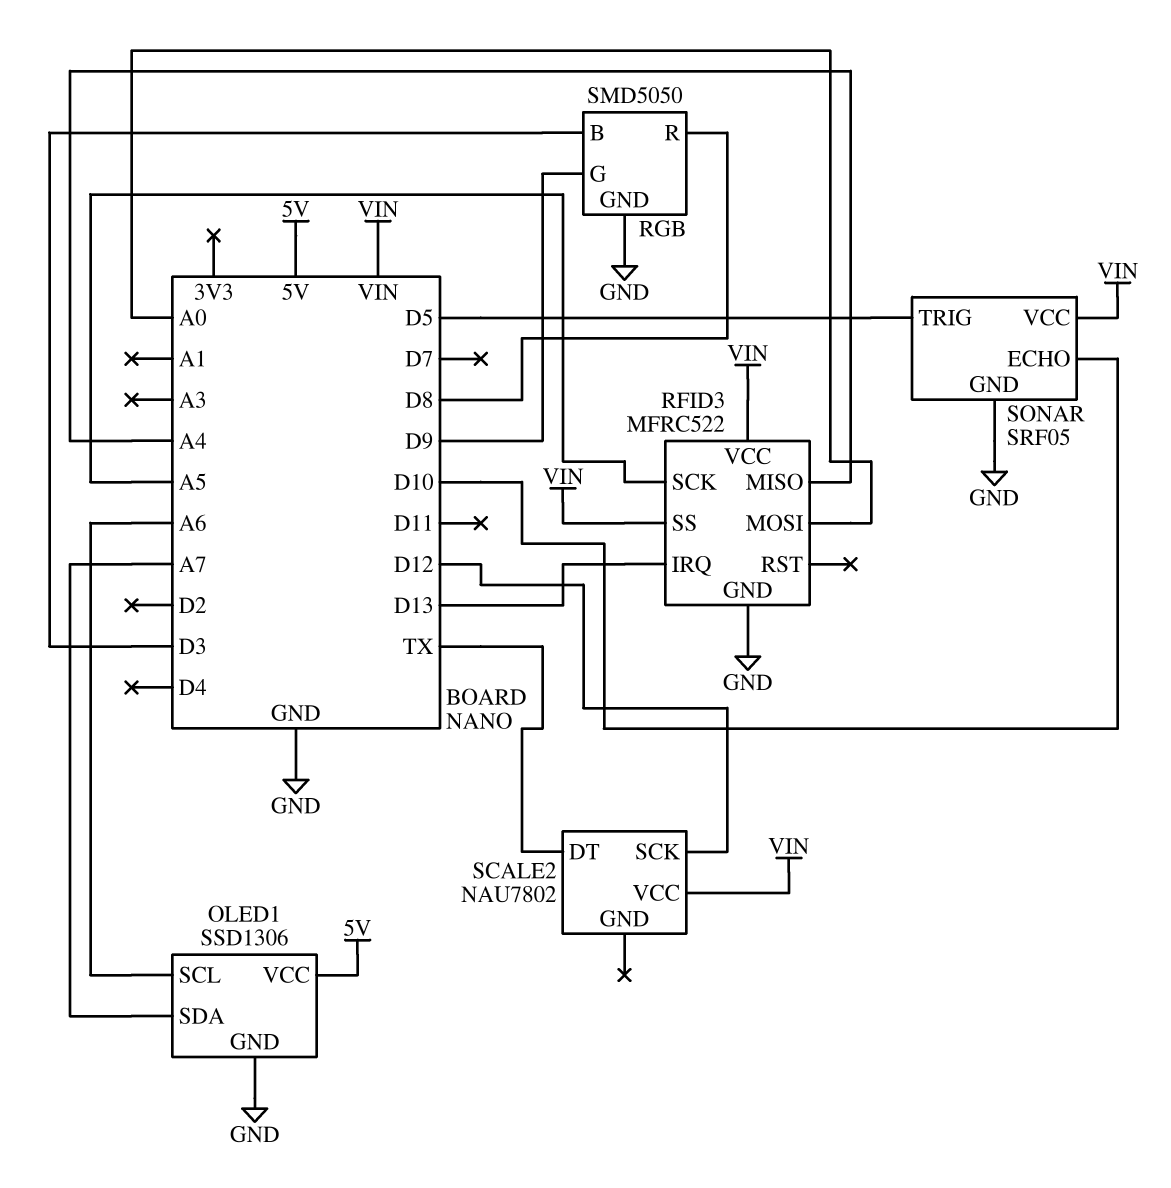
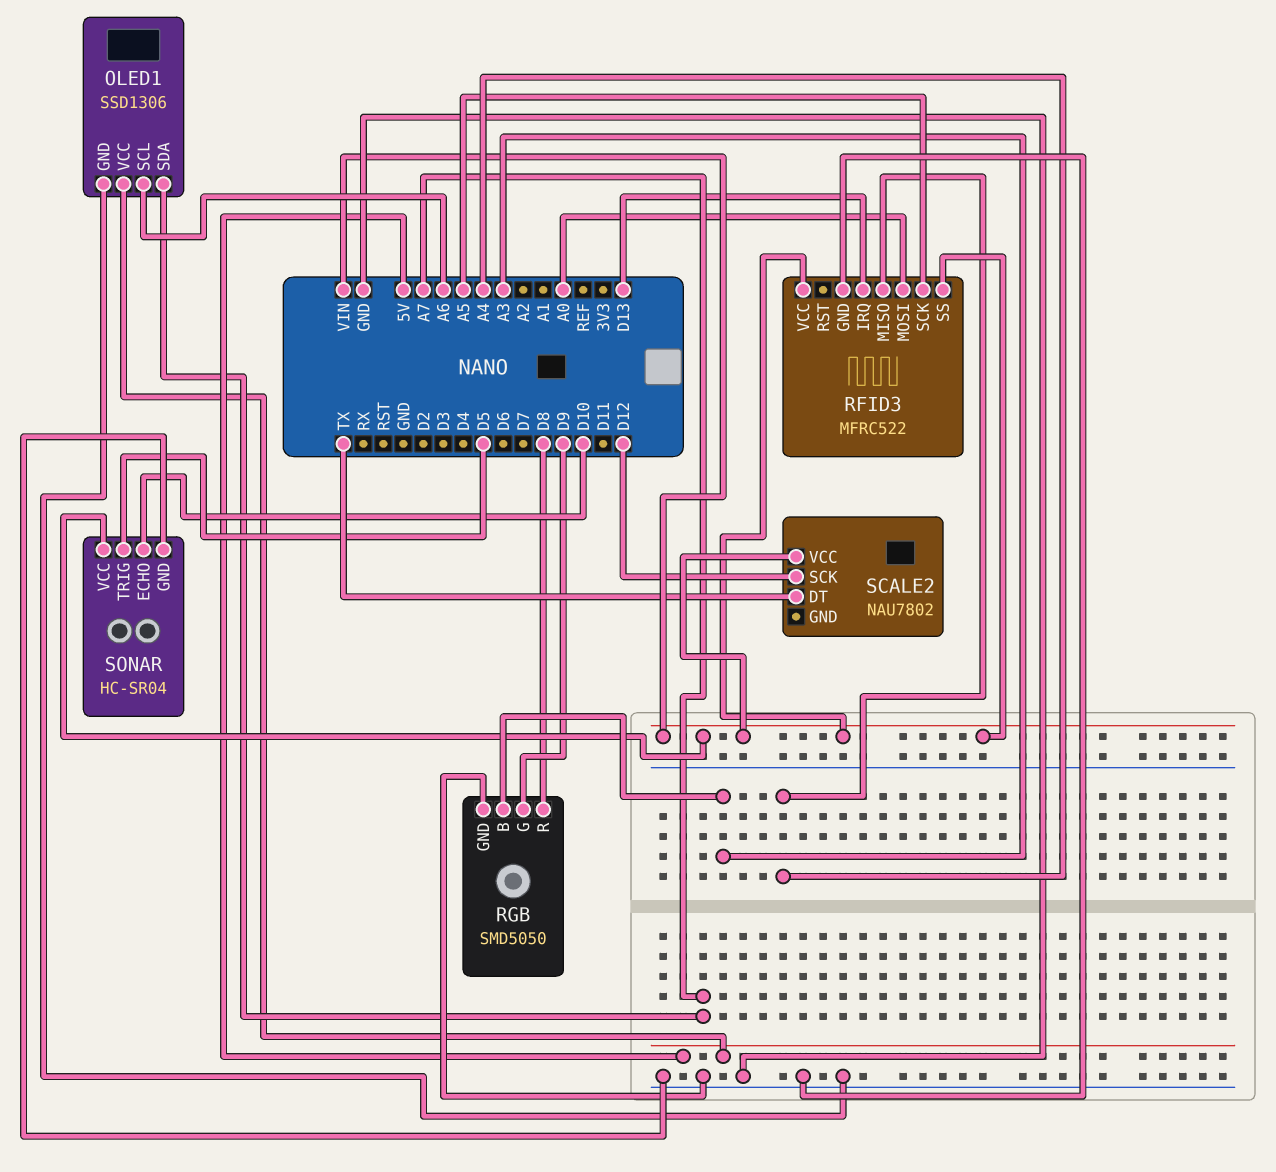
RGB pin B: D3 -> A3
SONAR: SRF05 -> HC-SR04

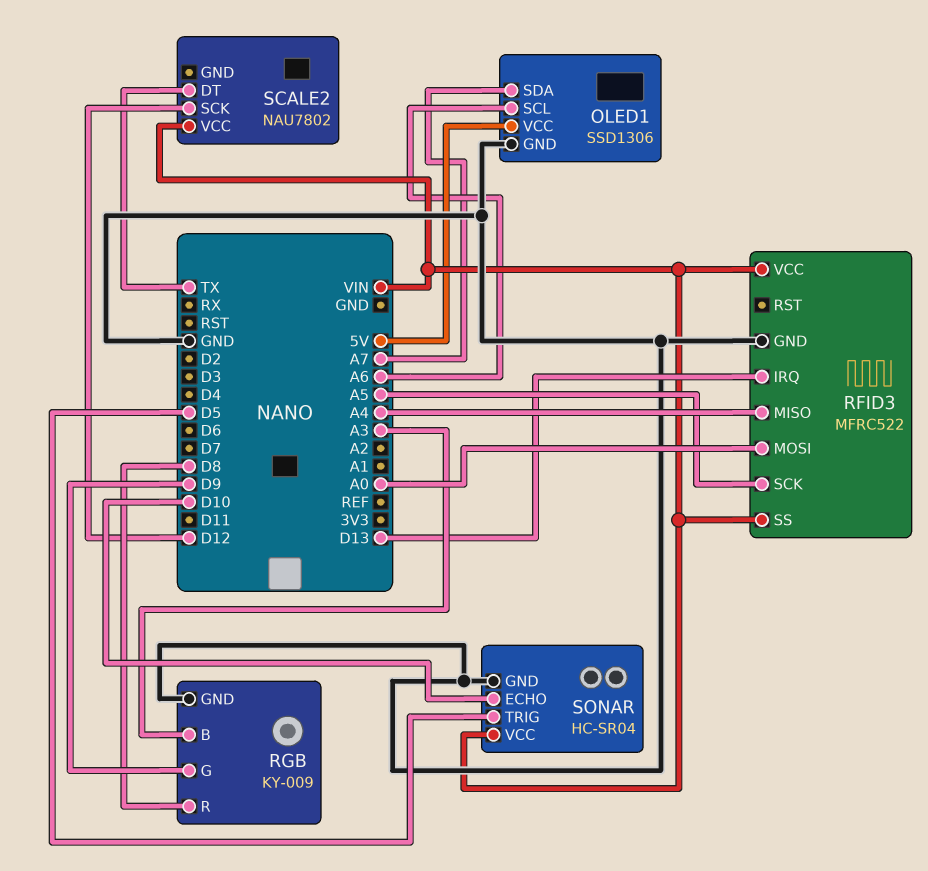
RGB: SMD5050 -> KY-009

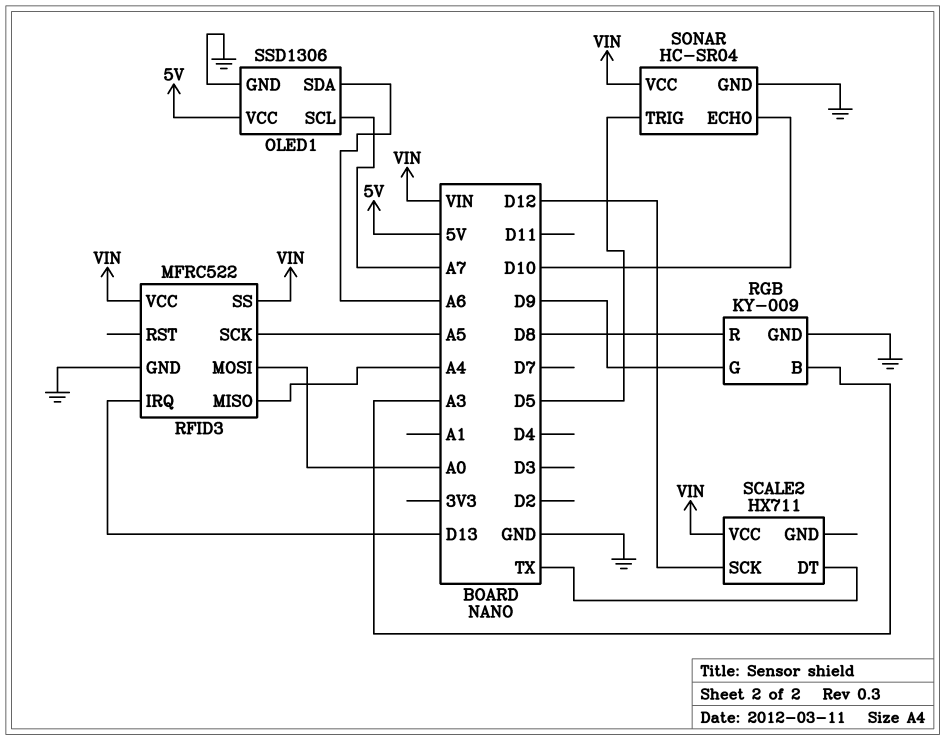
OLED1 pin SCL: A6 -> A7
OLED1 pin SDA: A7 -> A6
SCALE2: NAU7802 -> HX711

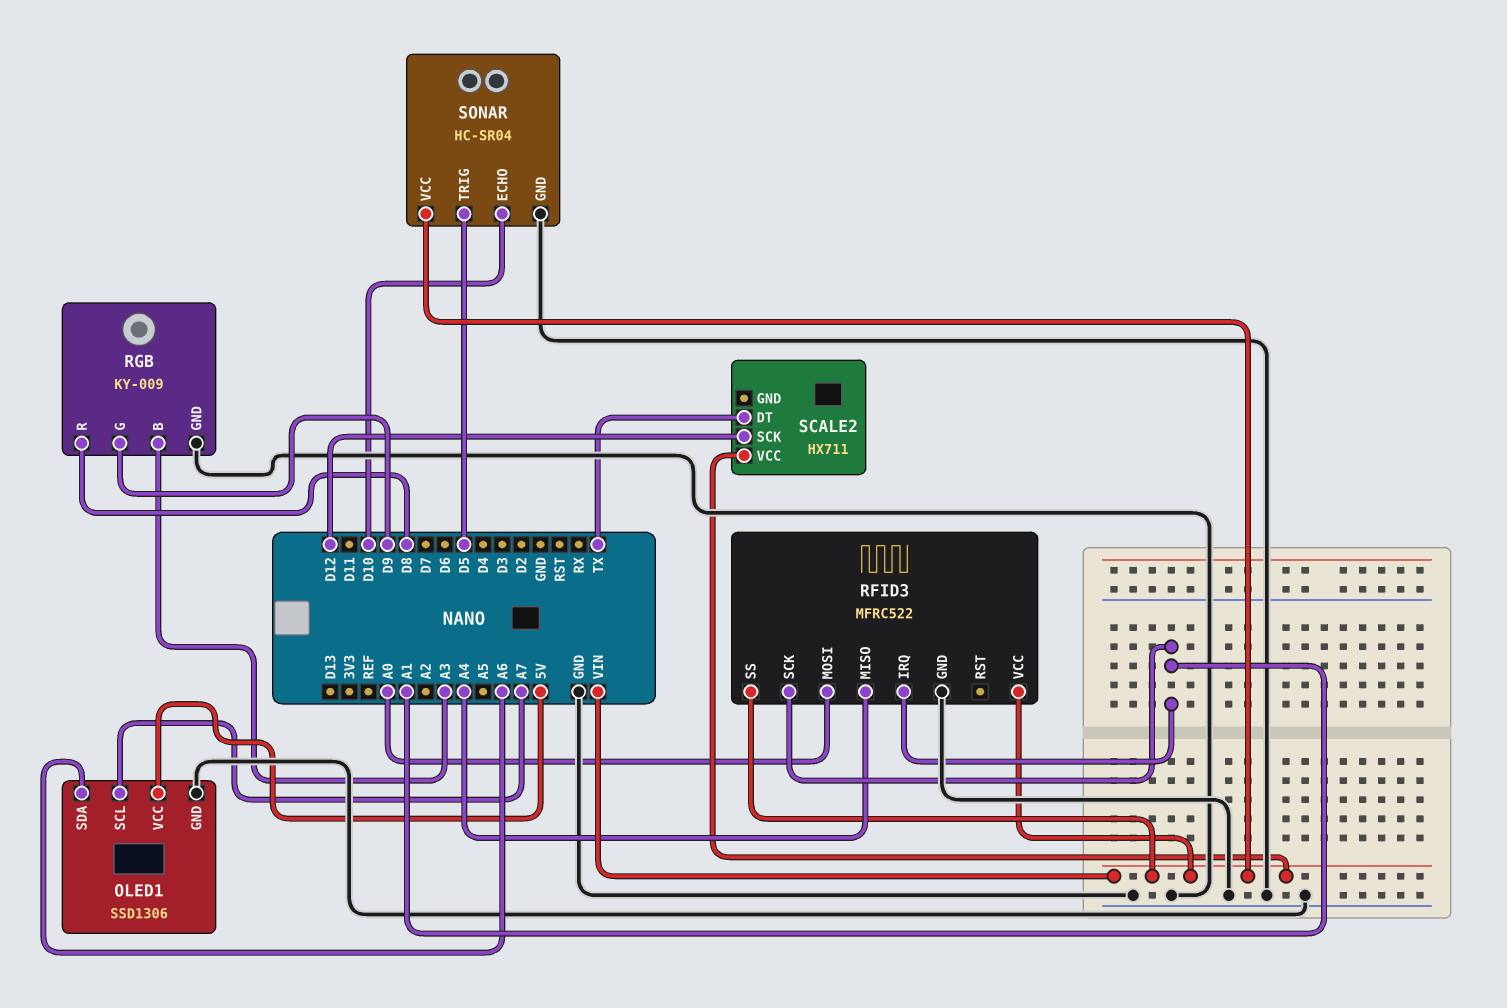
RFID3 pin IRQ: D13 -> A1
RFID3 pin SCK: A5 -> A1

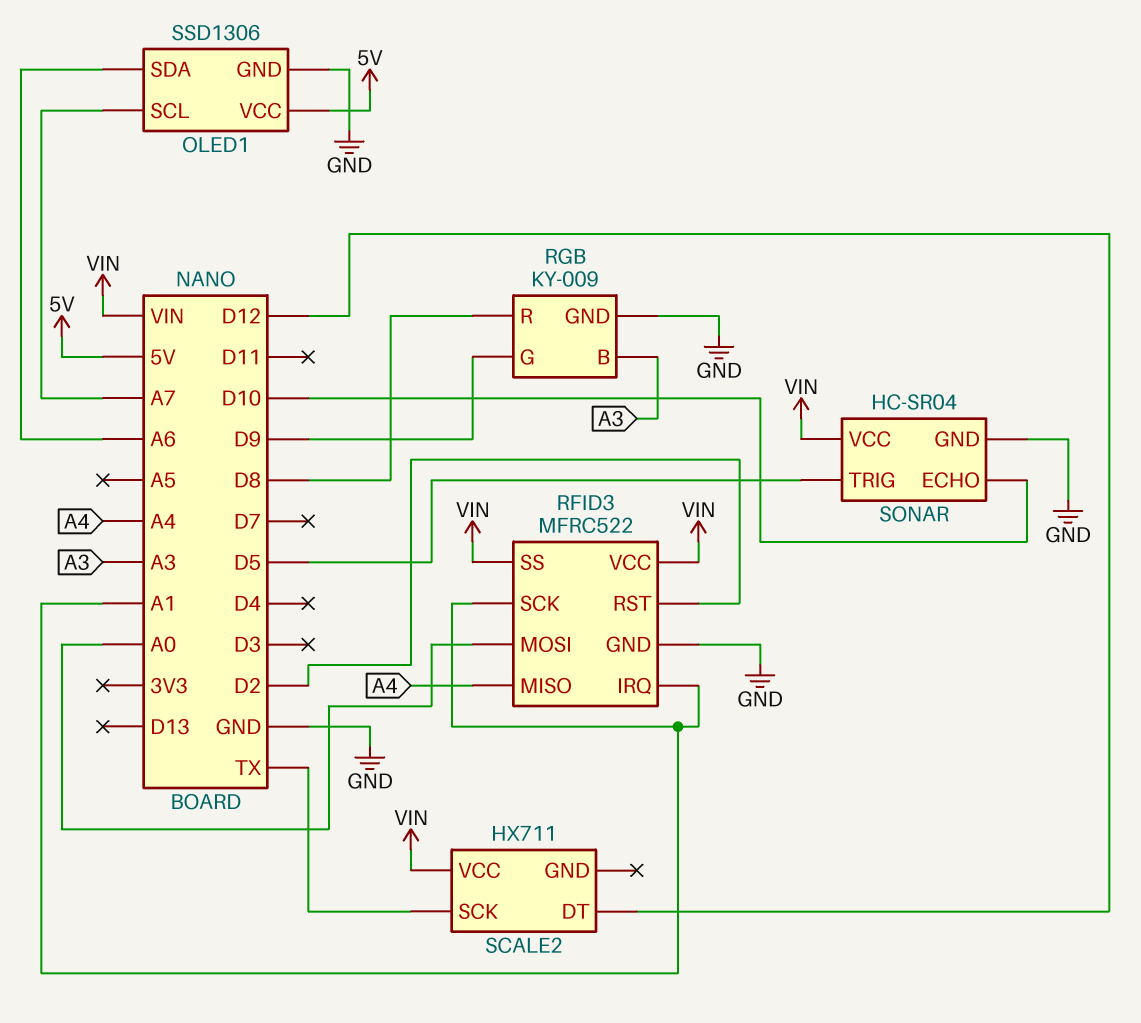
RFID3 pin RST: none -> D2
SCALE2 pin DT: TX -> D12
SCALE2 pin SCK: D12 -> TX

